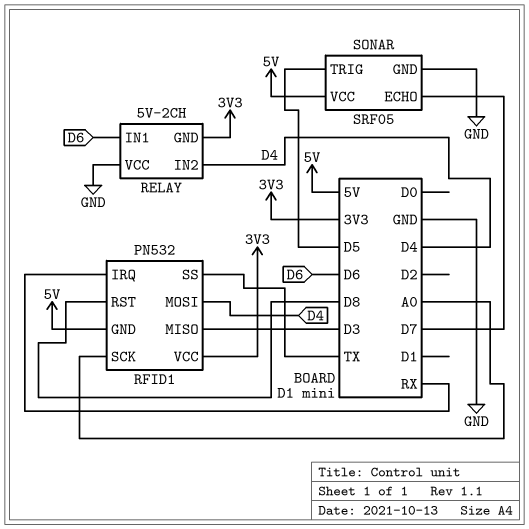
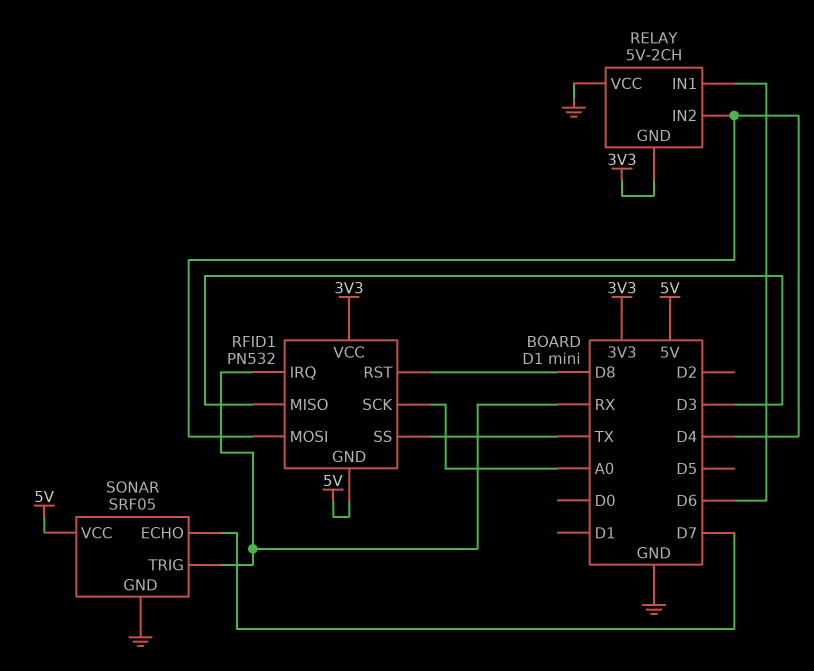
SONAR pin TRIG: D5 -> RX

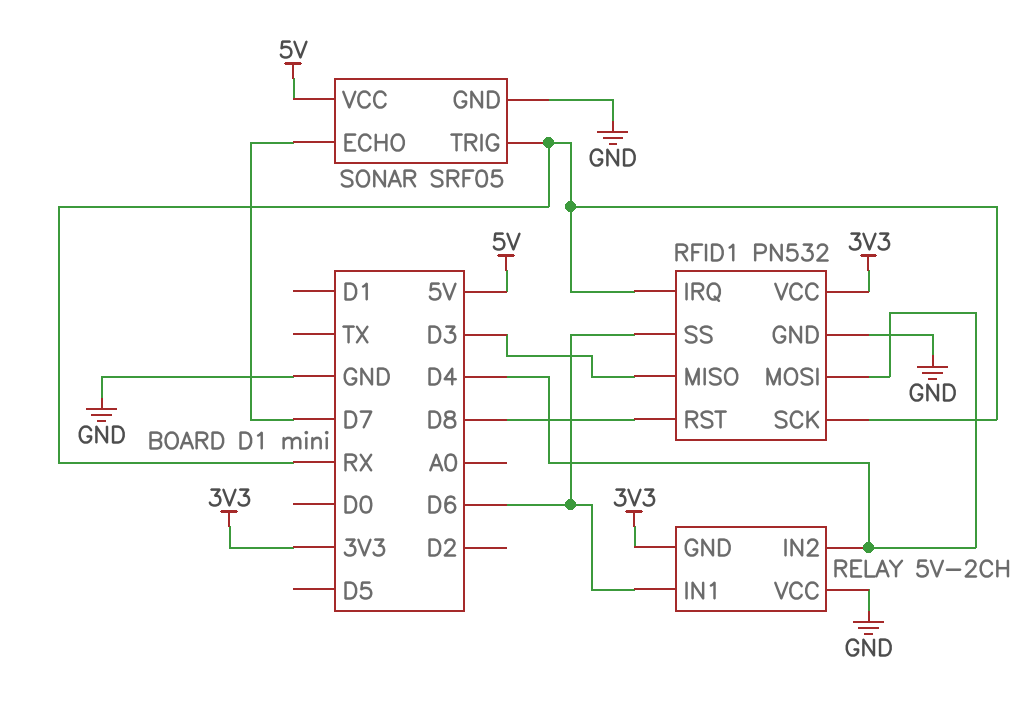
RFID1 pin GND: 5V -> GND
RFID1 pin SCK: A0 -> RX
RFID1 pin SS: TX -> D6

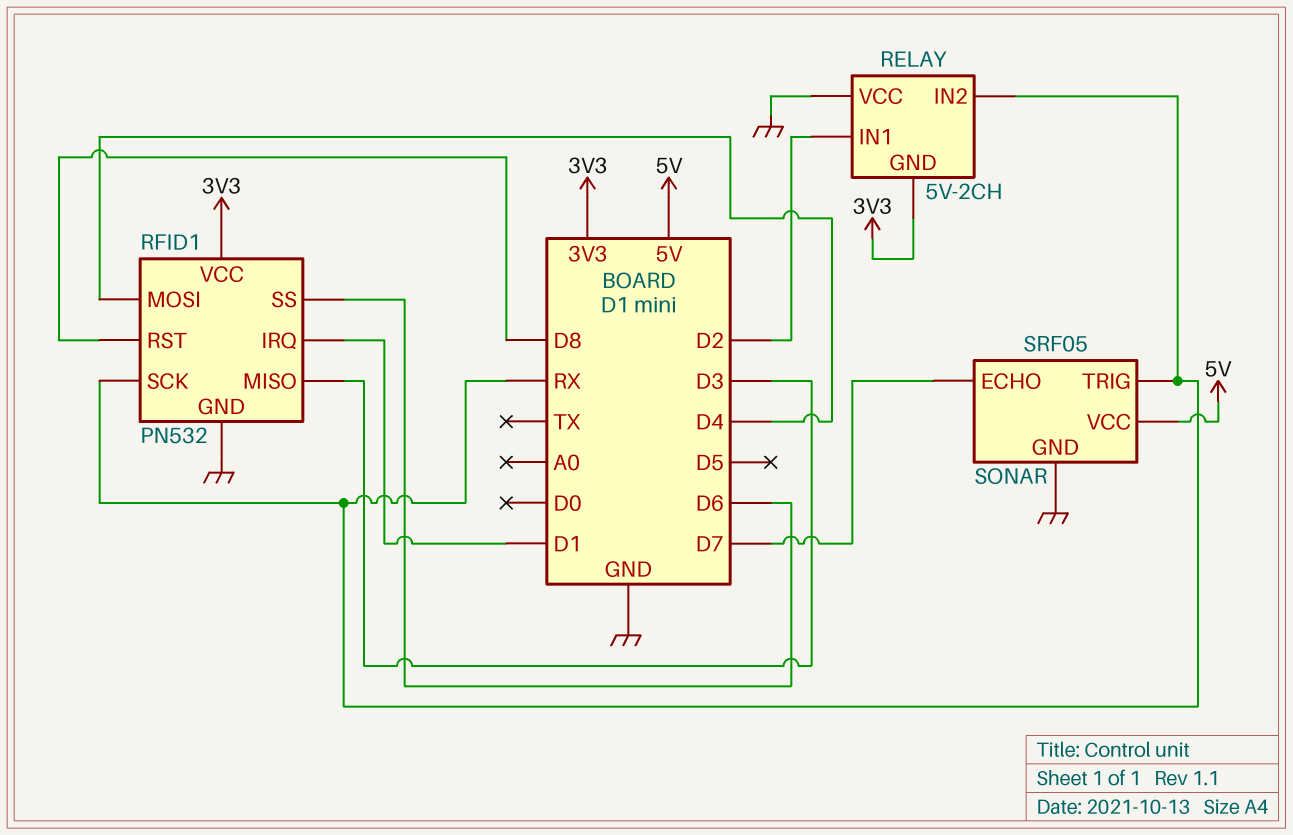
RELAY pin IN1: D6 -> D2
RELAY pin IN2: D4 -> RX
RFID1 pin IRQ: RX -> D1

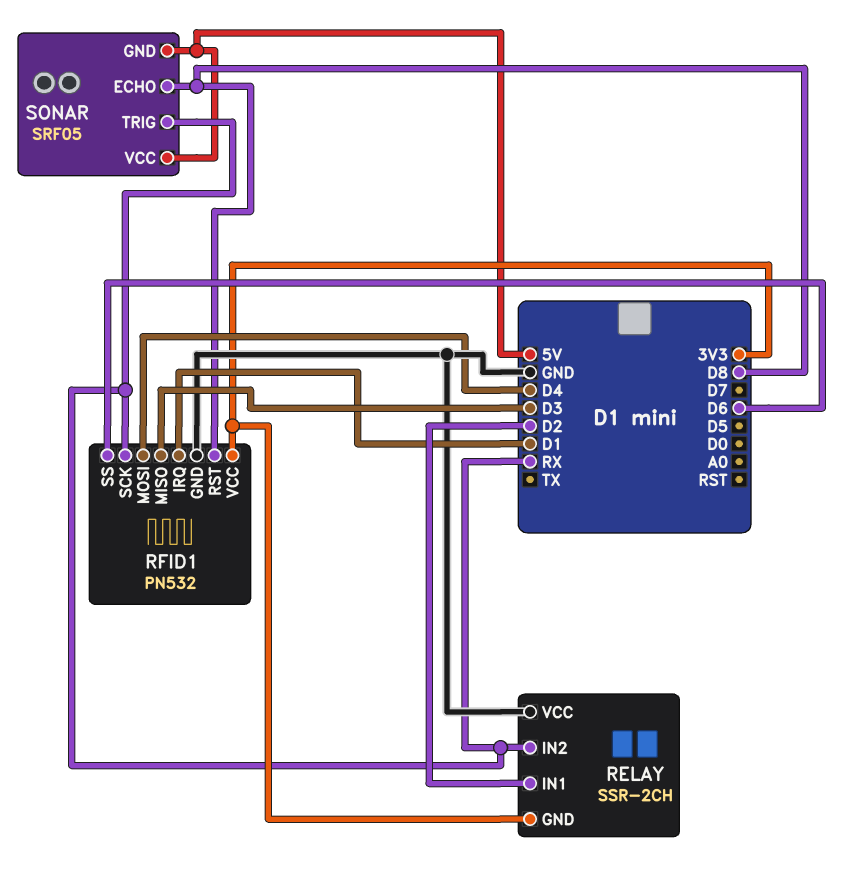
RELAY: 5V-2CH -> SSR-2CH
SONAR pin ECHO: D7 -> D8
SONAR pin GND: GND -> 5V

